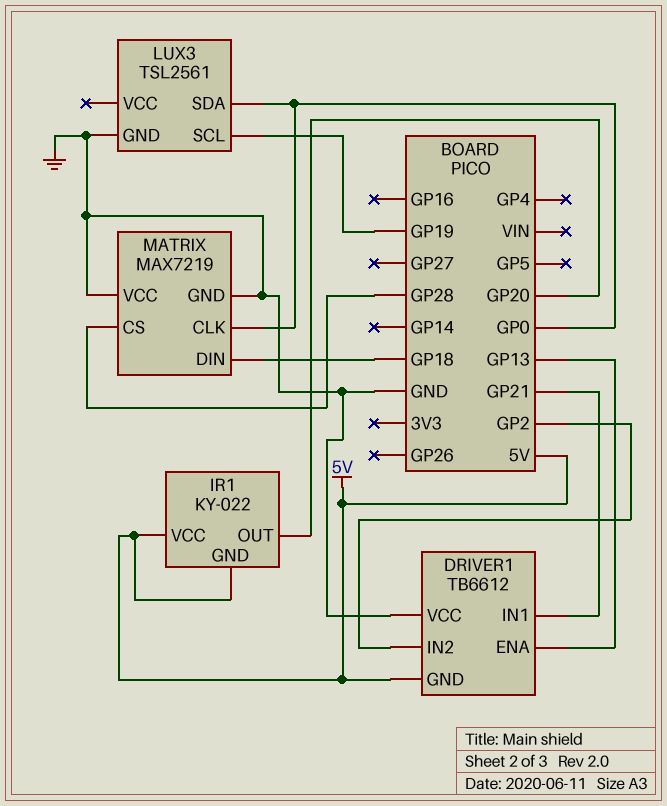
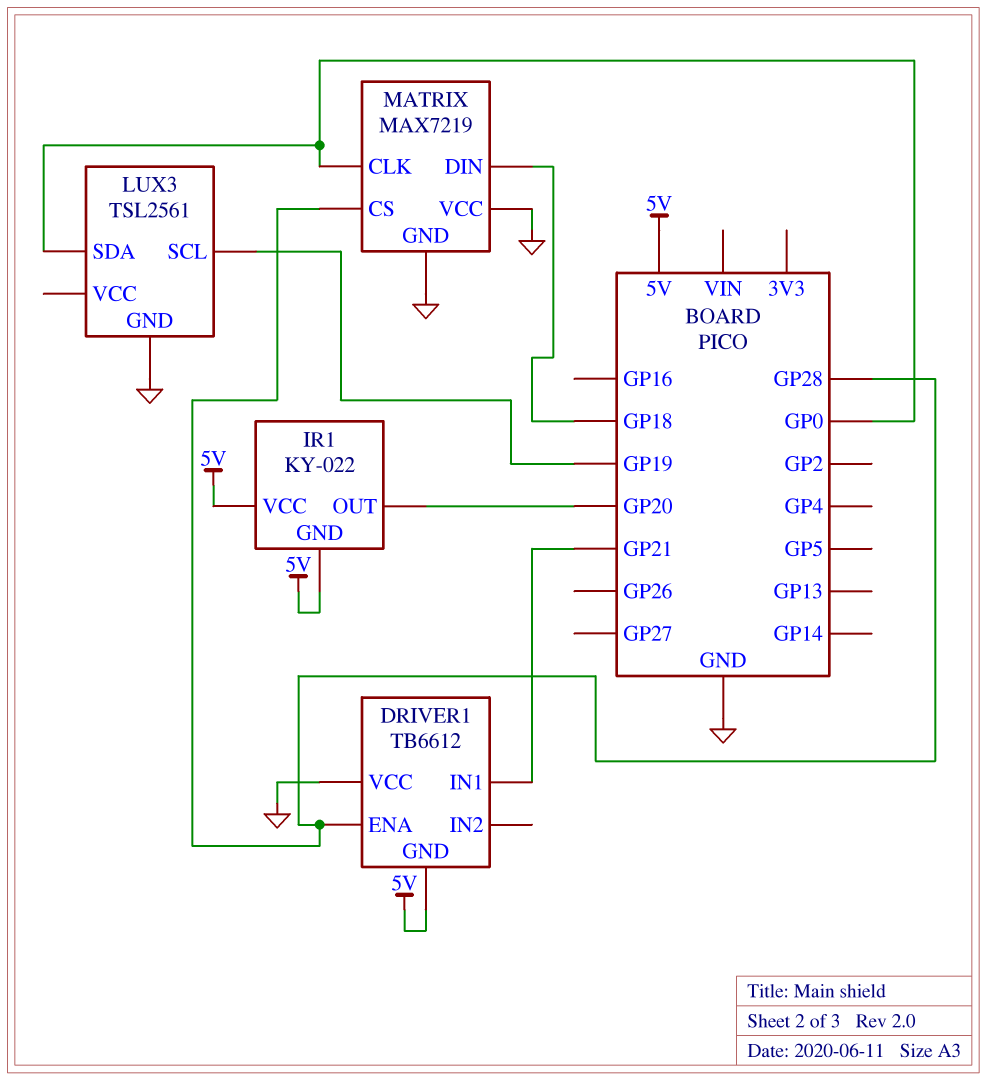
DRIVER1 pin ENA: GP13 -> GP28
DRIVER1 pin IN2: GP2 -> none

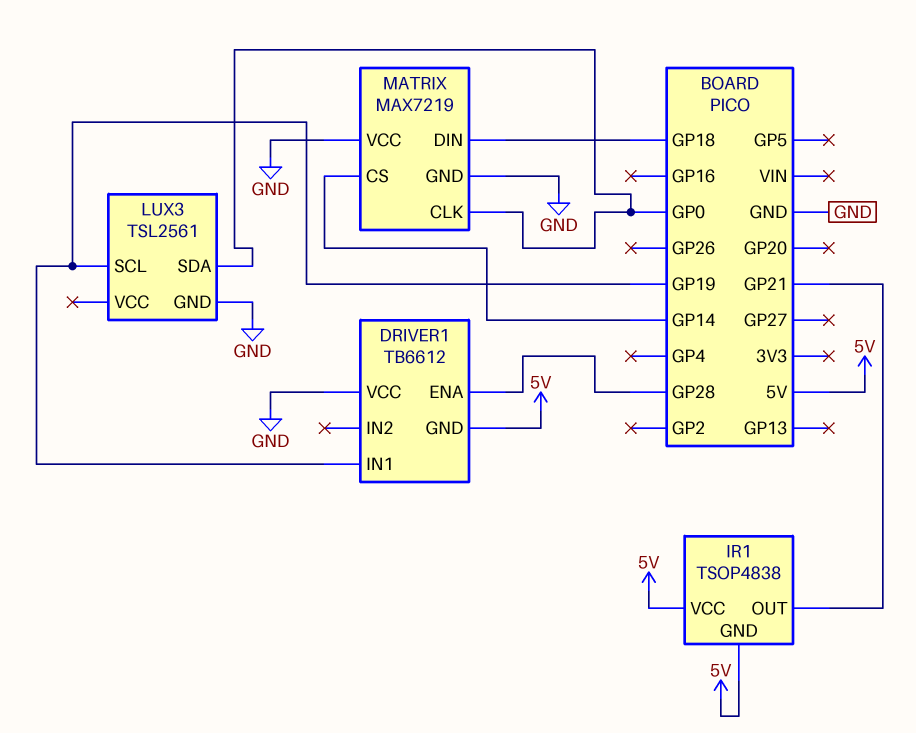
DRIVER1 pin IN1: GP21 -> GP19
IR1: KY-022 -> TSOP4838
IR1 pin OUT: GP20 -> GP21
MATRIX pin CS: GP28 -> GP14

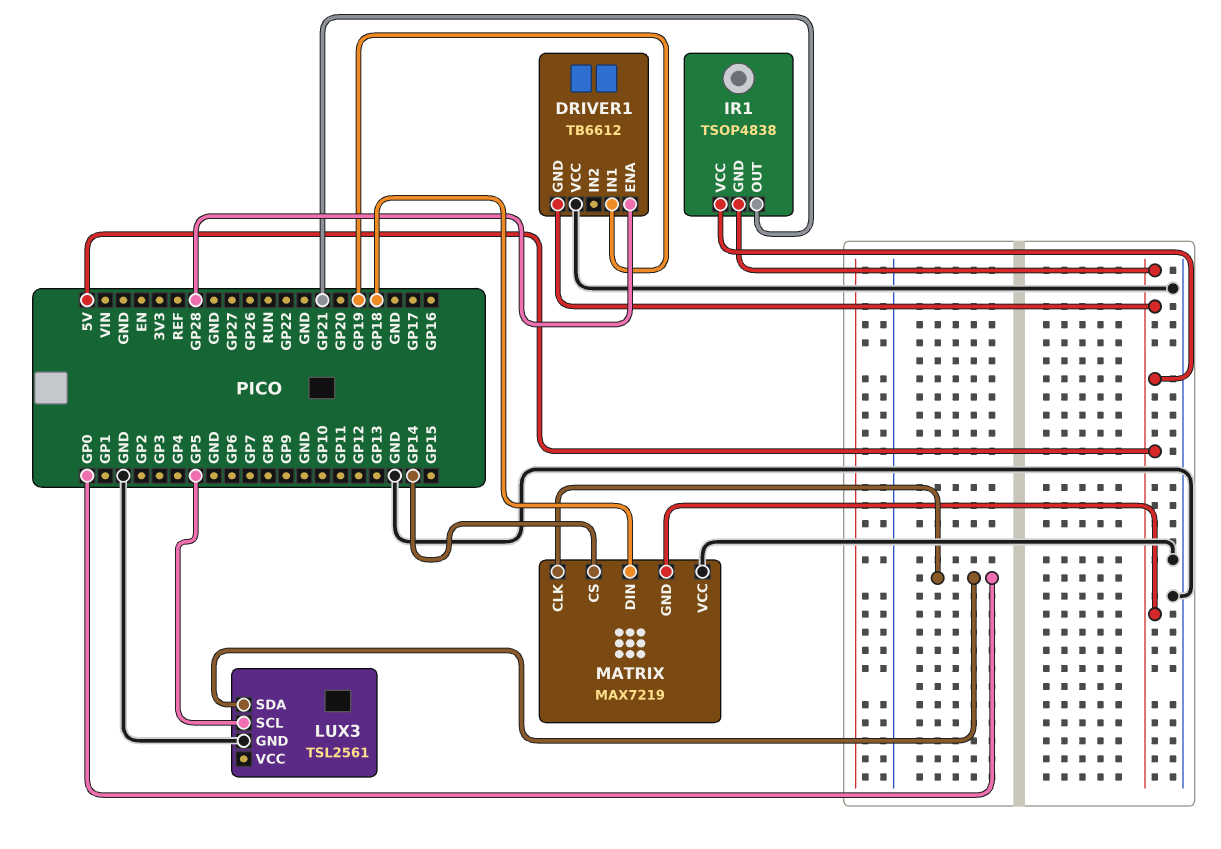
LUX3 pin SCL: GP19 -> GP5
MATRIX pin GND: GND -> 5V

